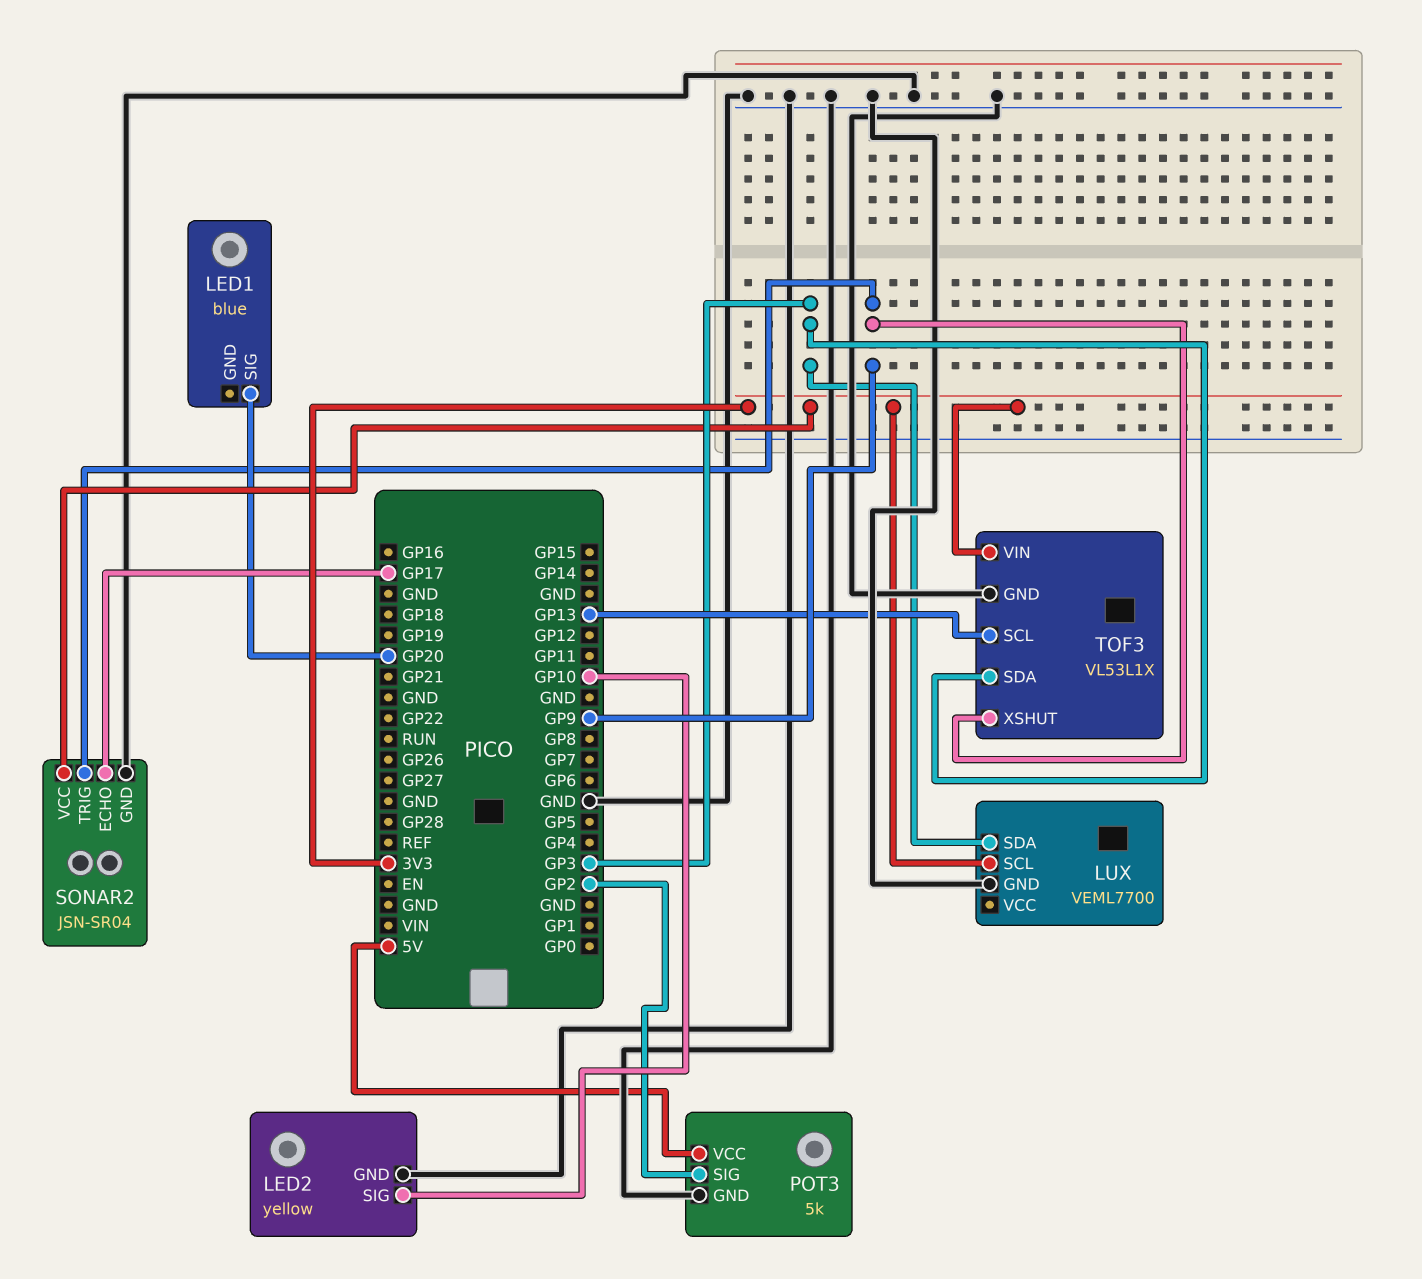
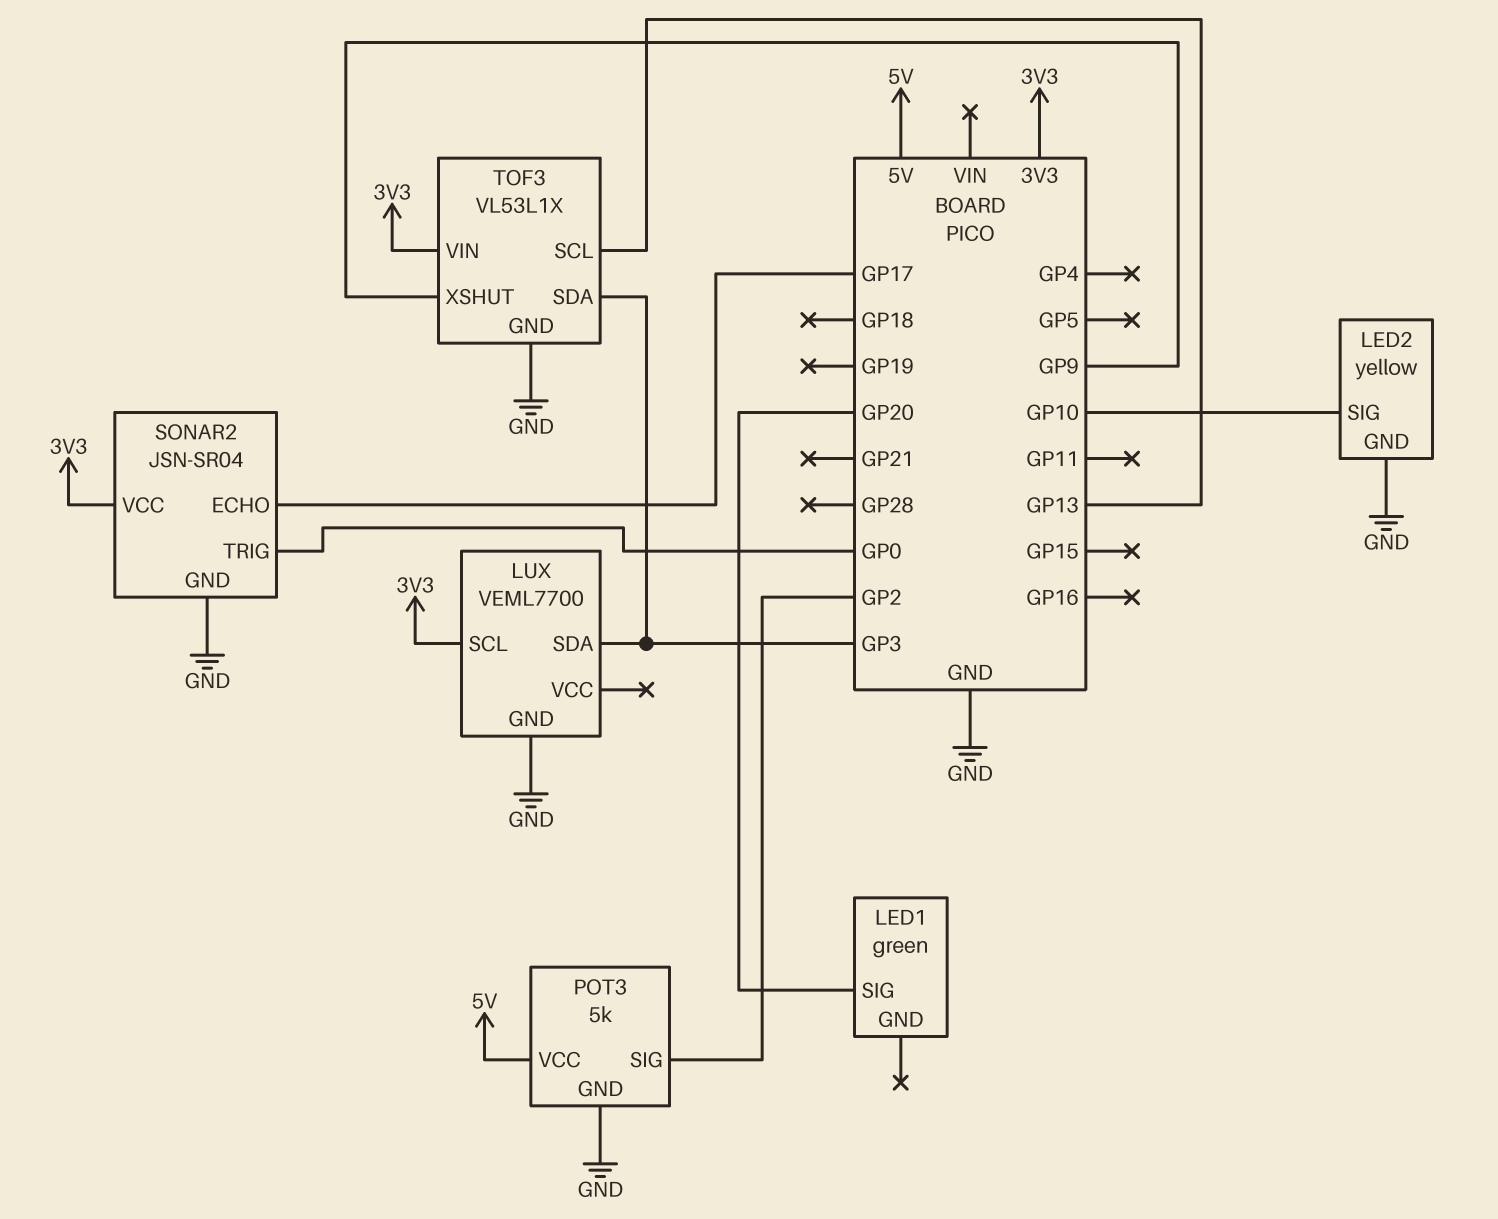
LED1: blue -> green
SONAR2 pin TRIG: GP9 -> GP0

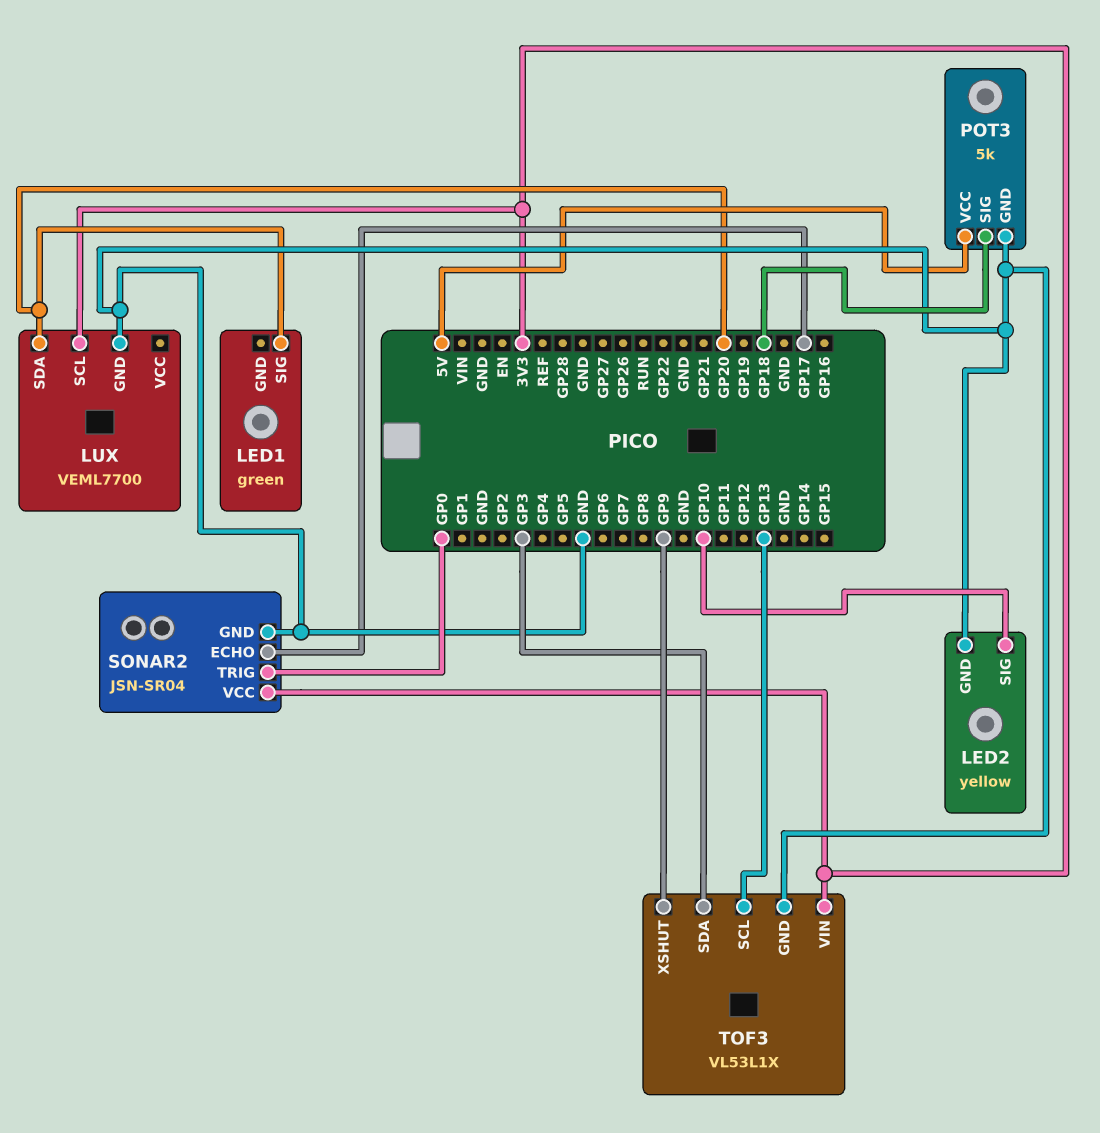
LUX pin SDA: GP3 -> GP20
POT3 pin SIG: GP2 -> GP18

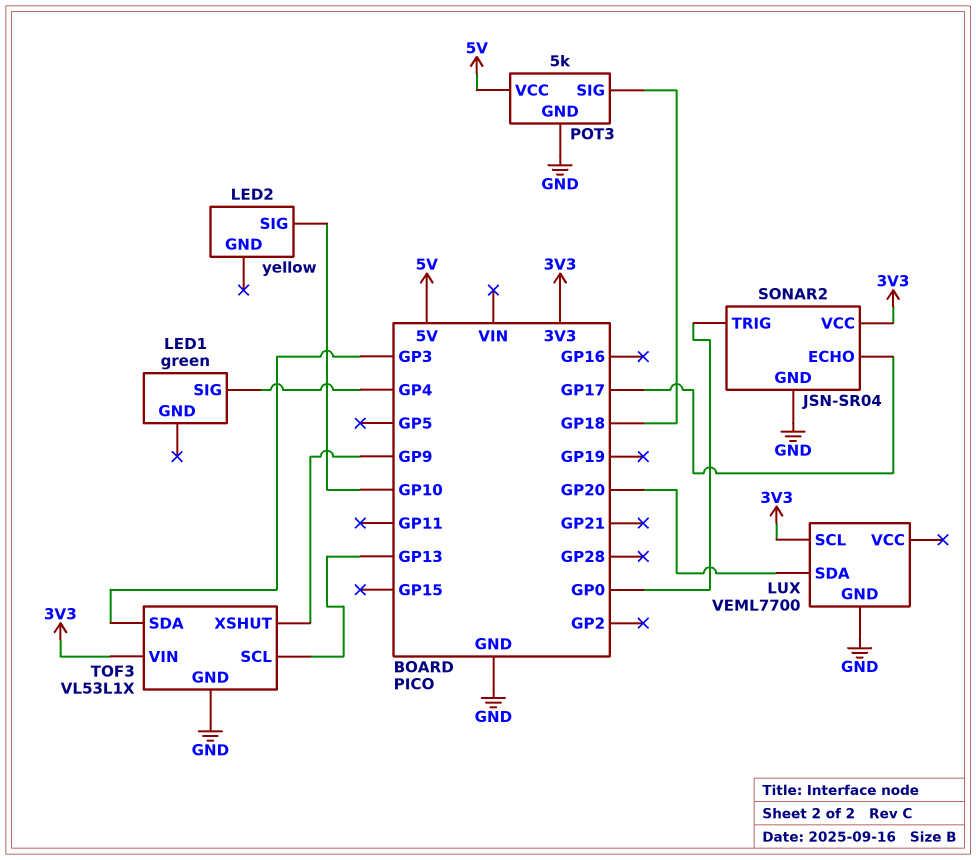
LED1 pin SIG: GP20 -> GP4
LED2 pin GND: GND -> none

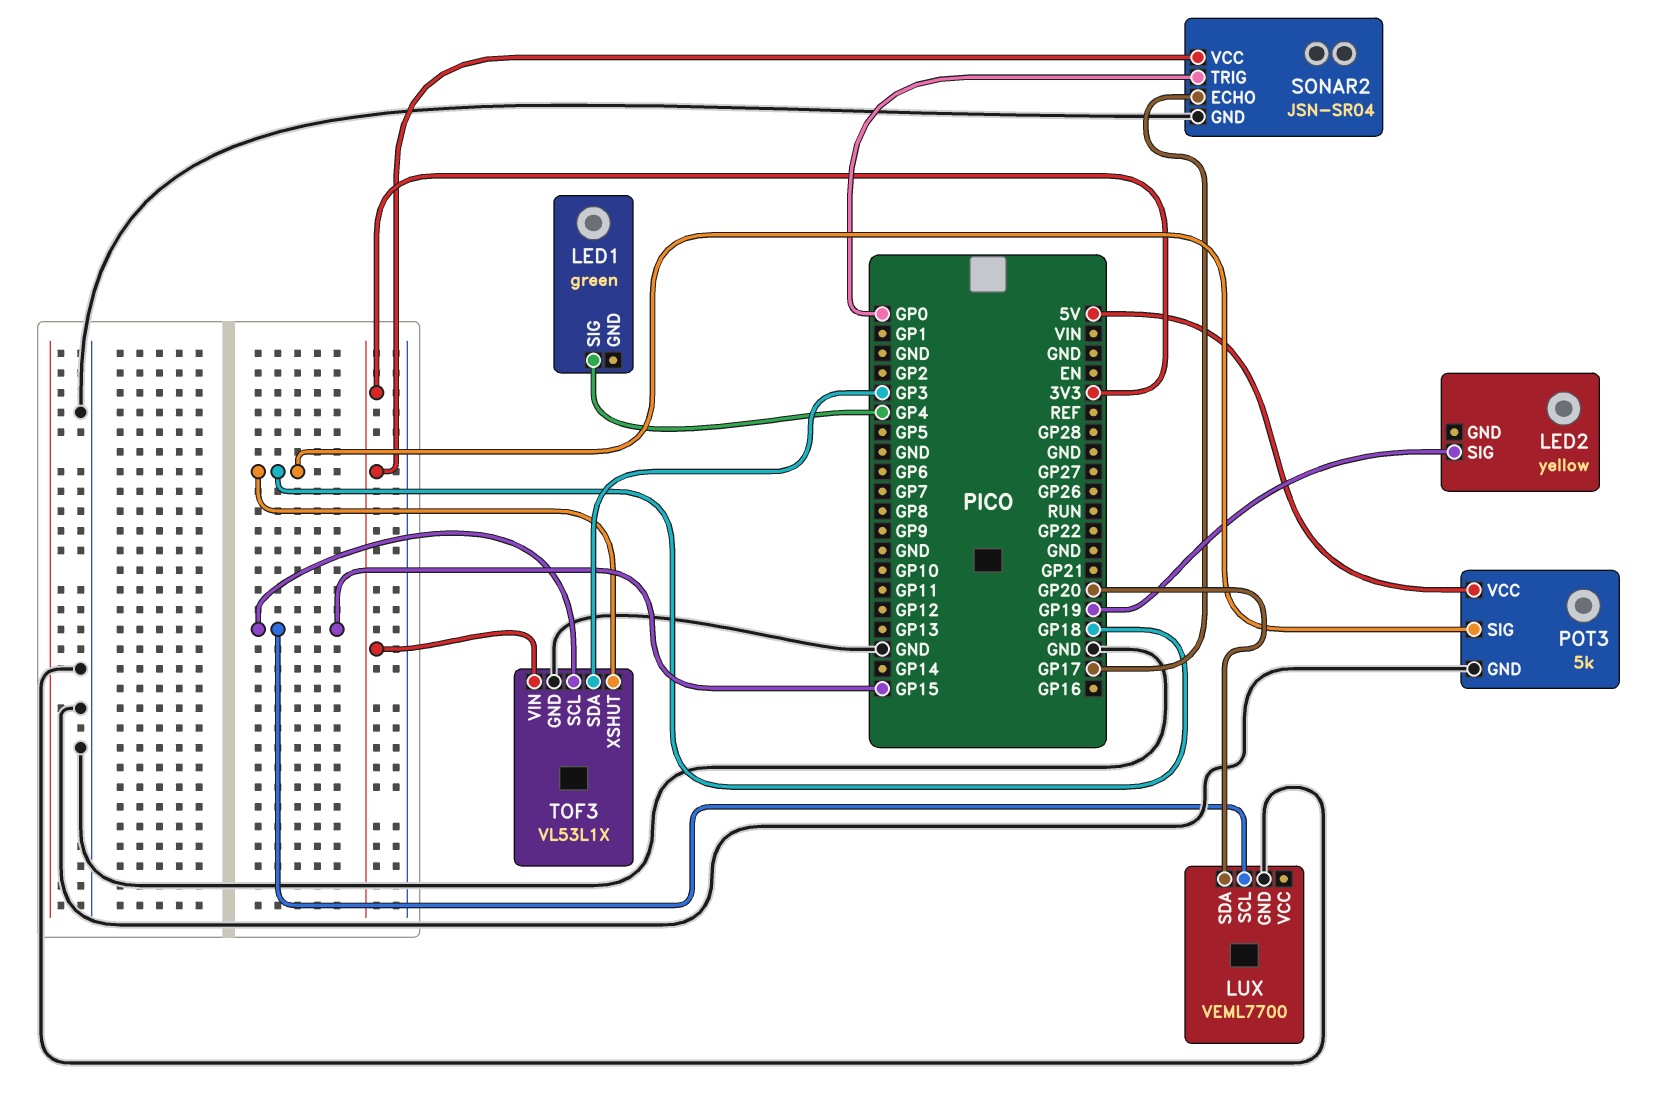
LED2 pin SIG: GP10 -> GP19
LUX pin SCL: 3V3 -> GP15
TOF3 pin SCL: GP13 -> GP15
TOF3 pin XSHUT: GP9 -> GP18

